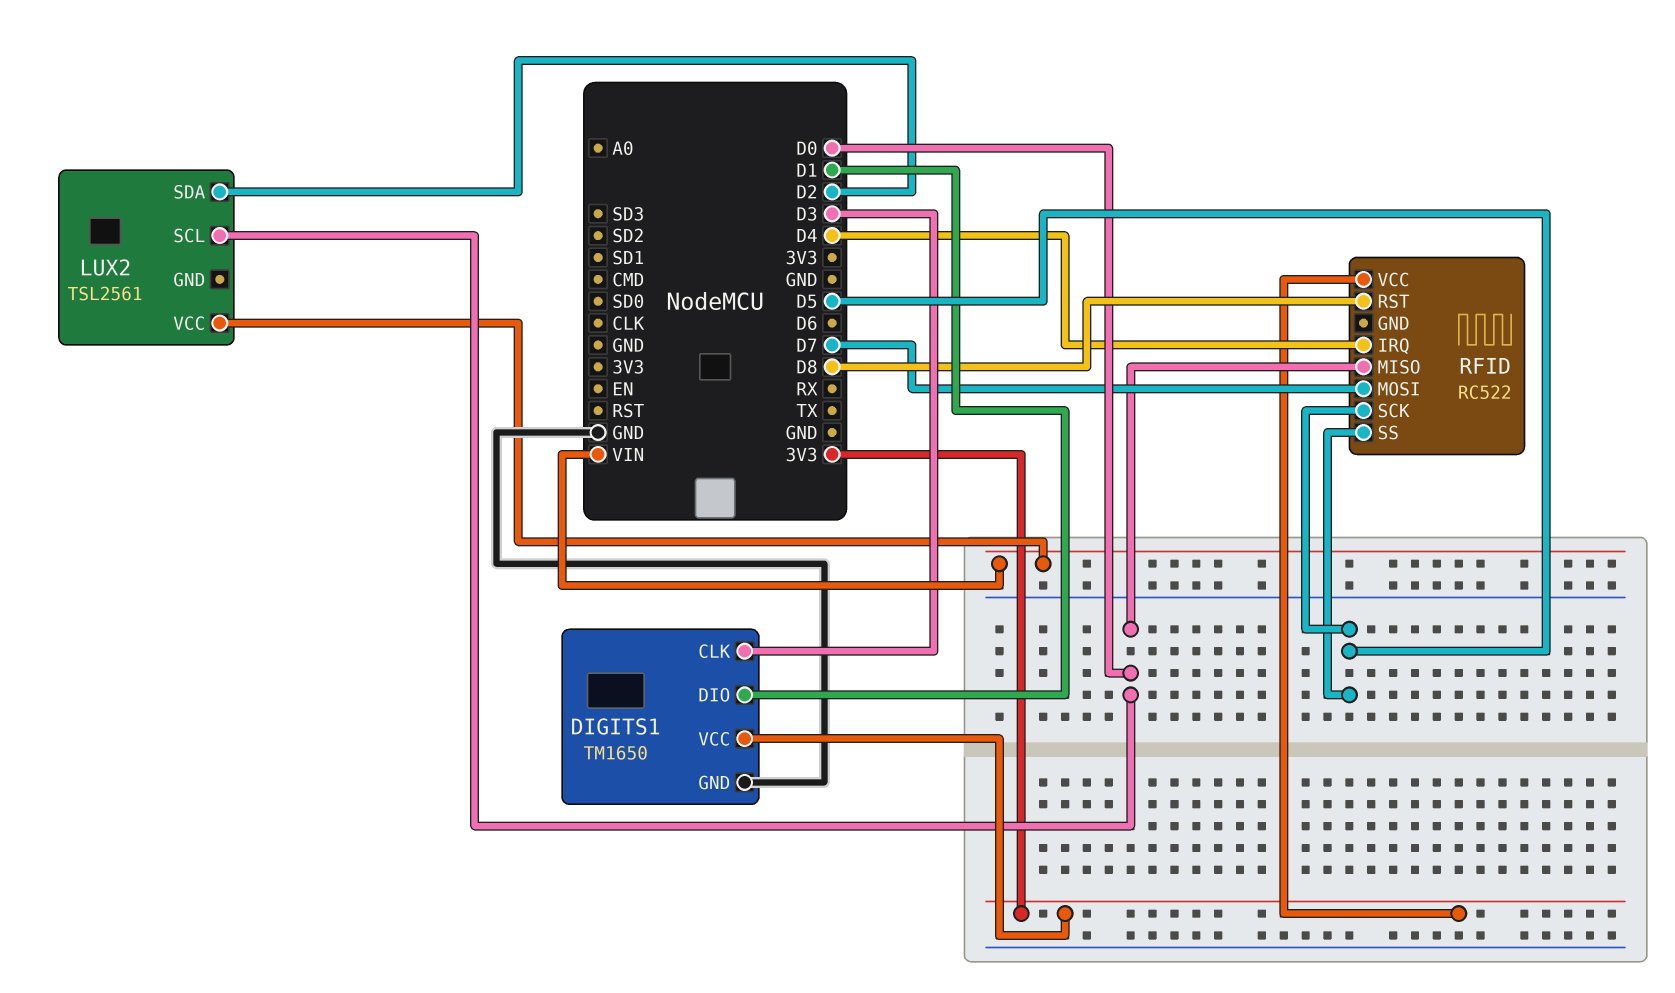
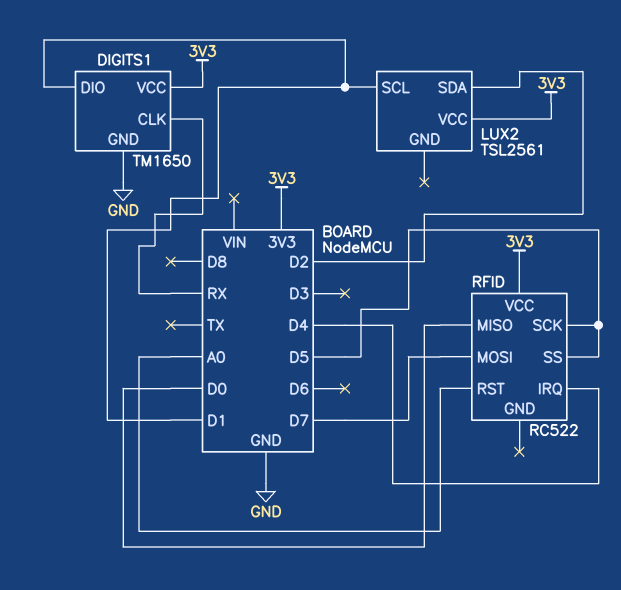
DIGITS1 pin CLK: D3 -> RX
LUX2 pin SCL: D0 -> D1
LUX2 pin VCC: VIN -> 3V3
RFID pin RST: D8 -> A0

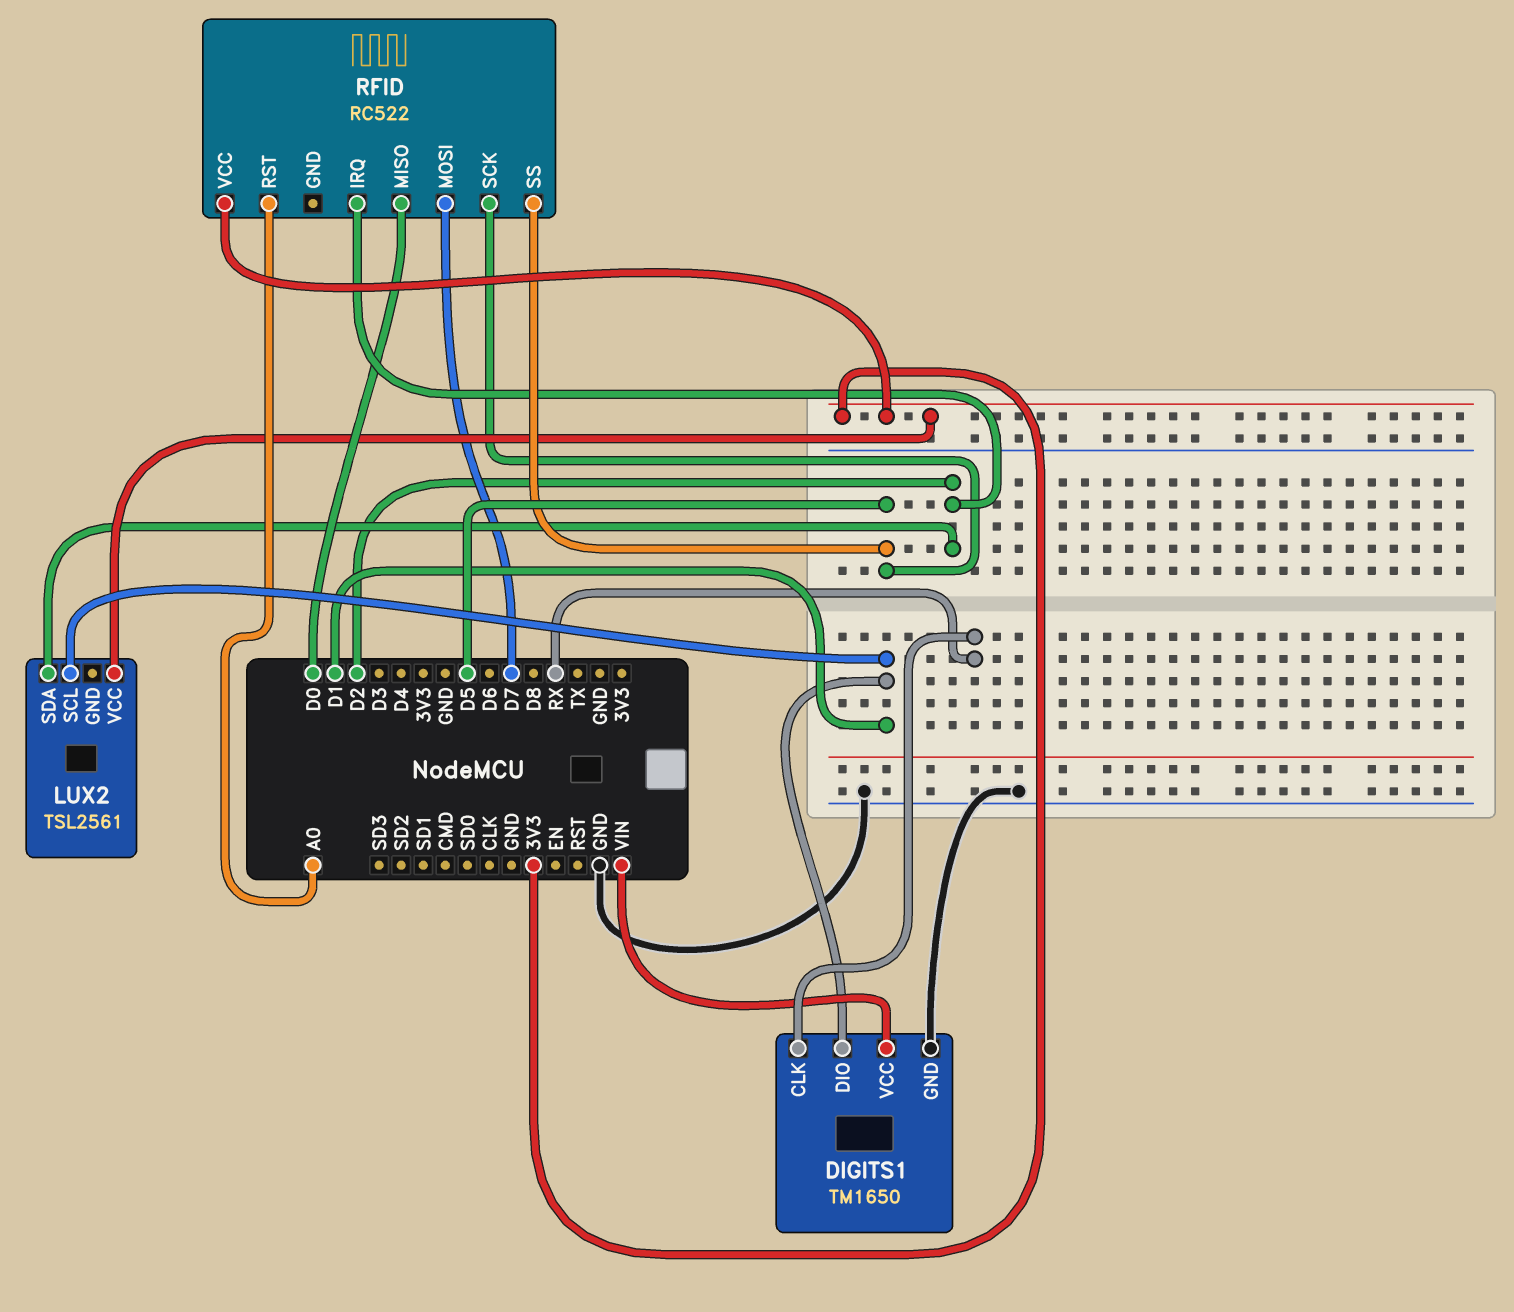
DIGITS1 pin VCC: 3V3 -> VIN
RFID pin IRQ: D4 -> D2

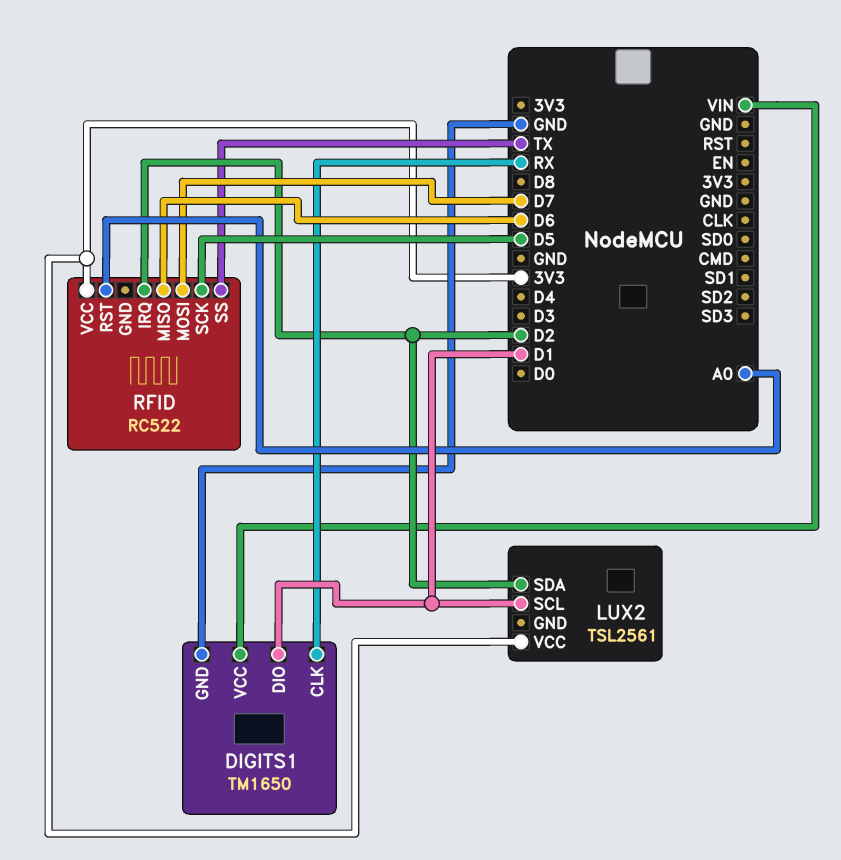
RFID pin MISO: D0 -> D6
RFID pin SS: D5 -> TX

